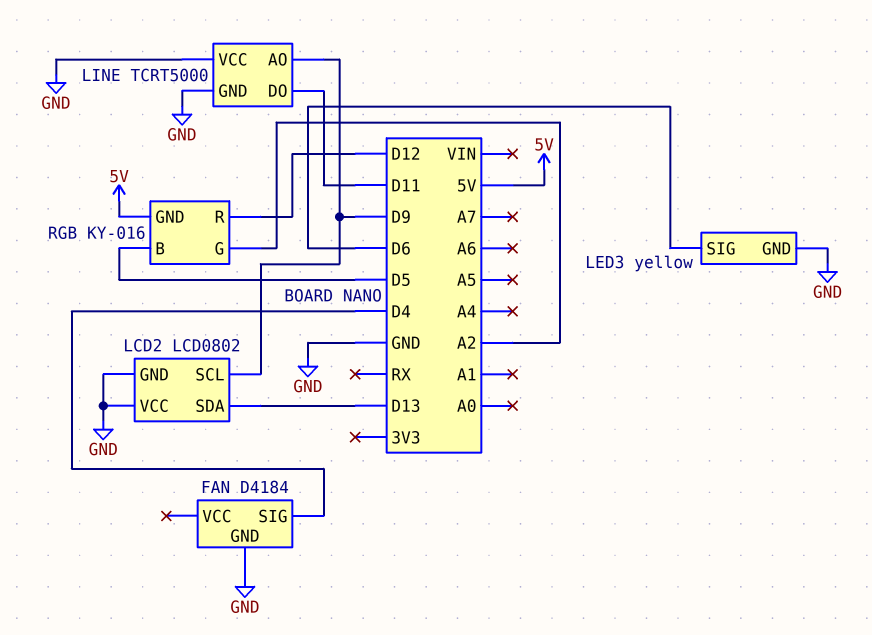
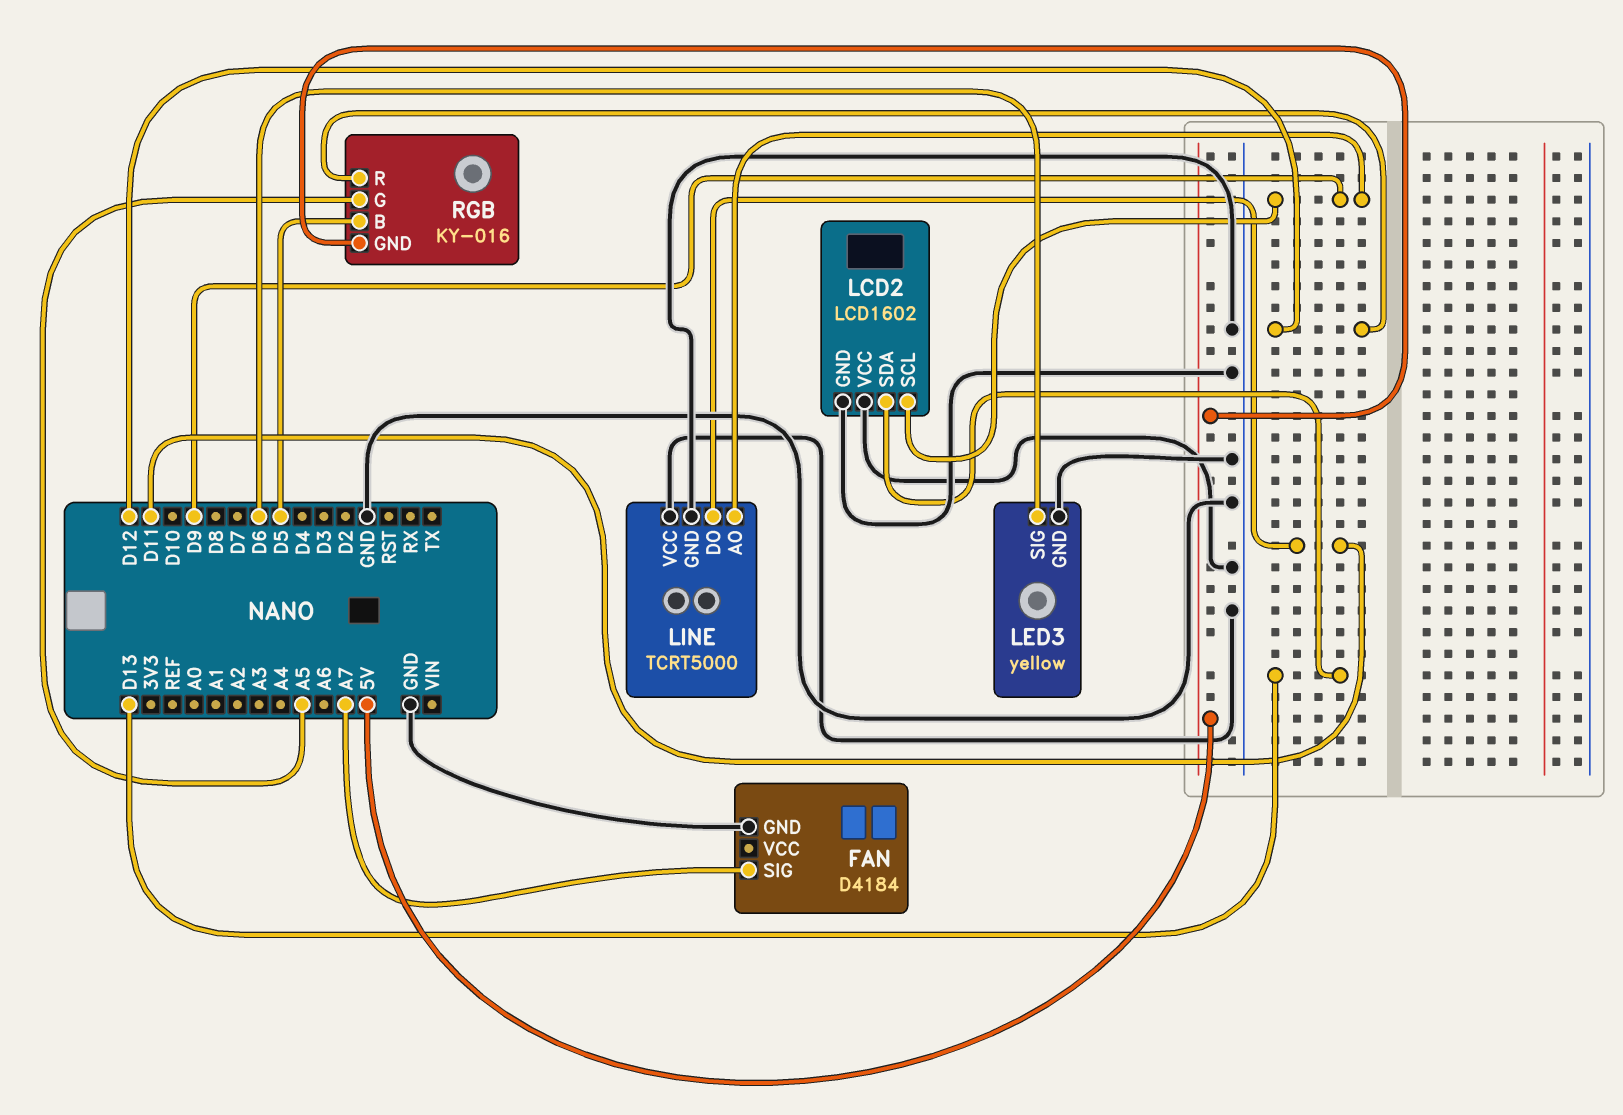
FAN pin SIG: D4 -> A7
LCD2: LCD0802 -> LCD1602
RGB pin G: A2 -> A5

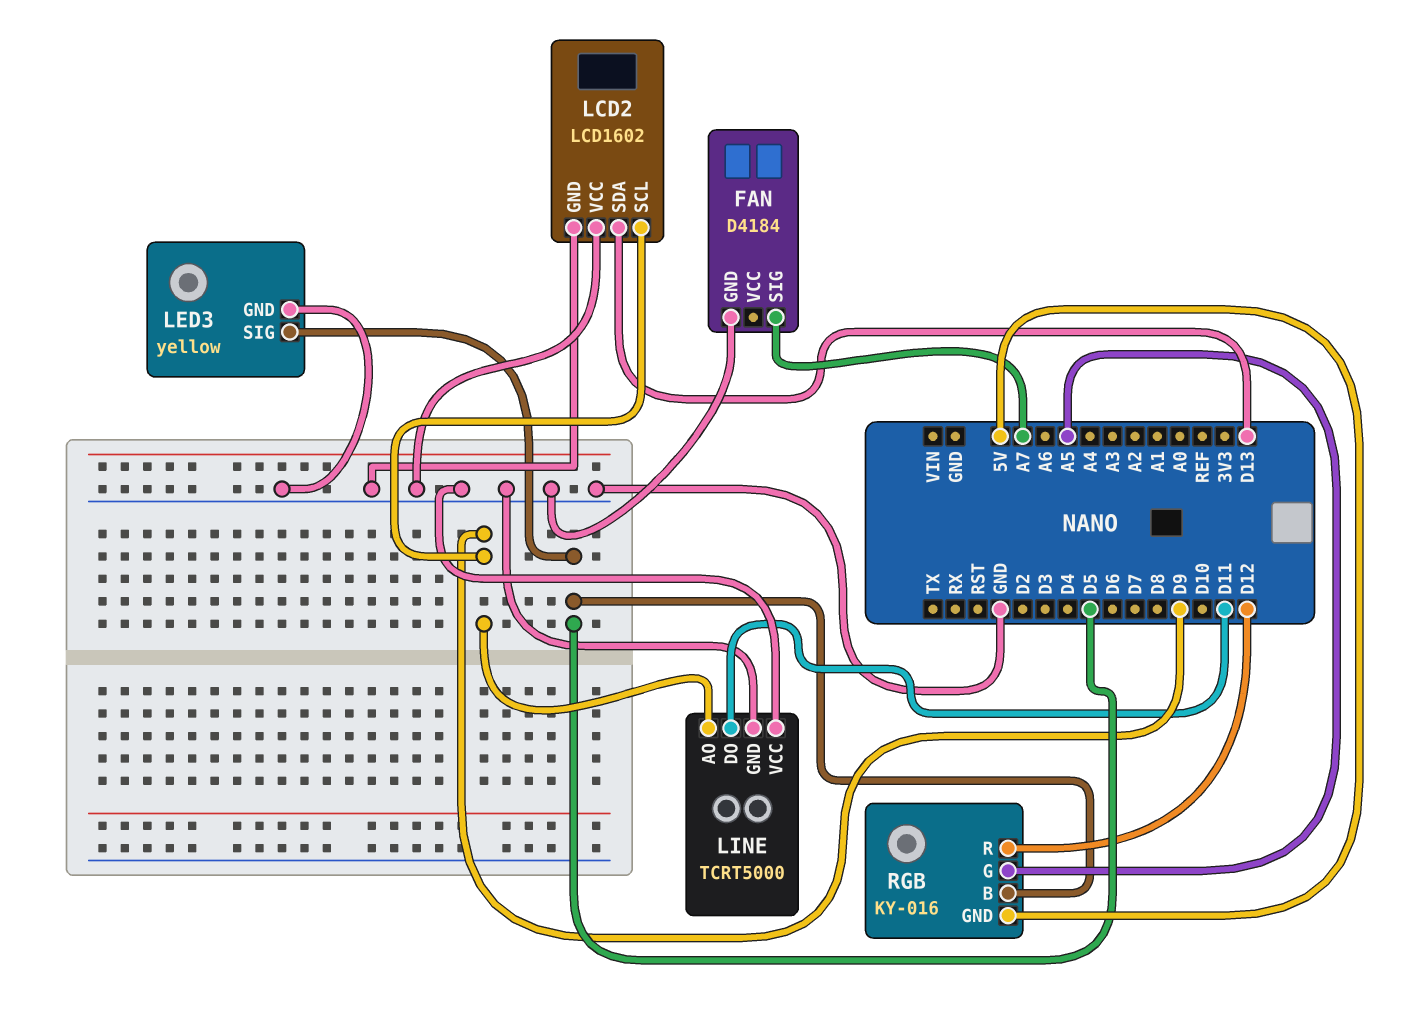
LED3 pin SIG: D6 -> D5

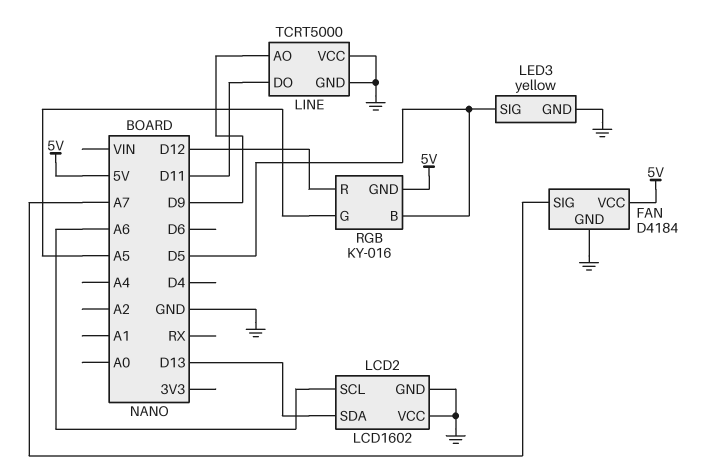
FAN pin VCC: none -> 5V
LCD2 pin SCL: D9 -> A6

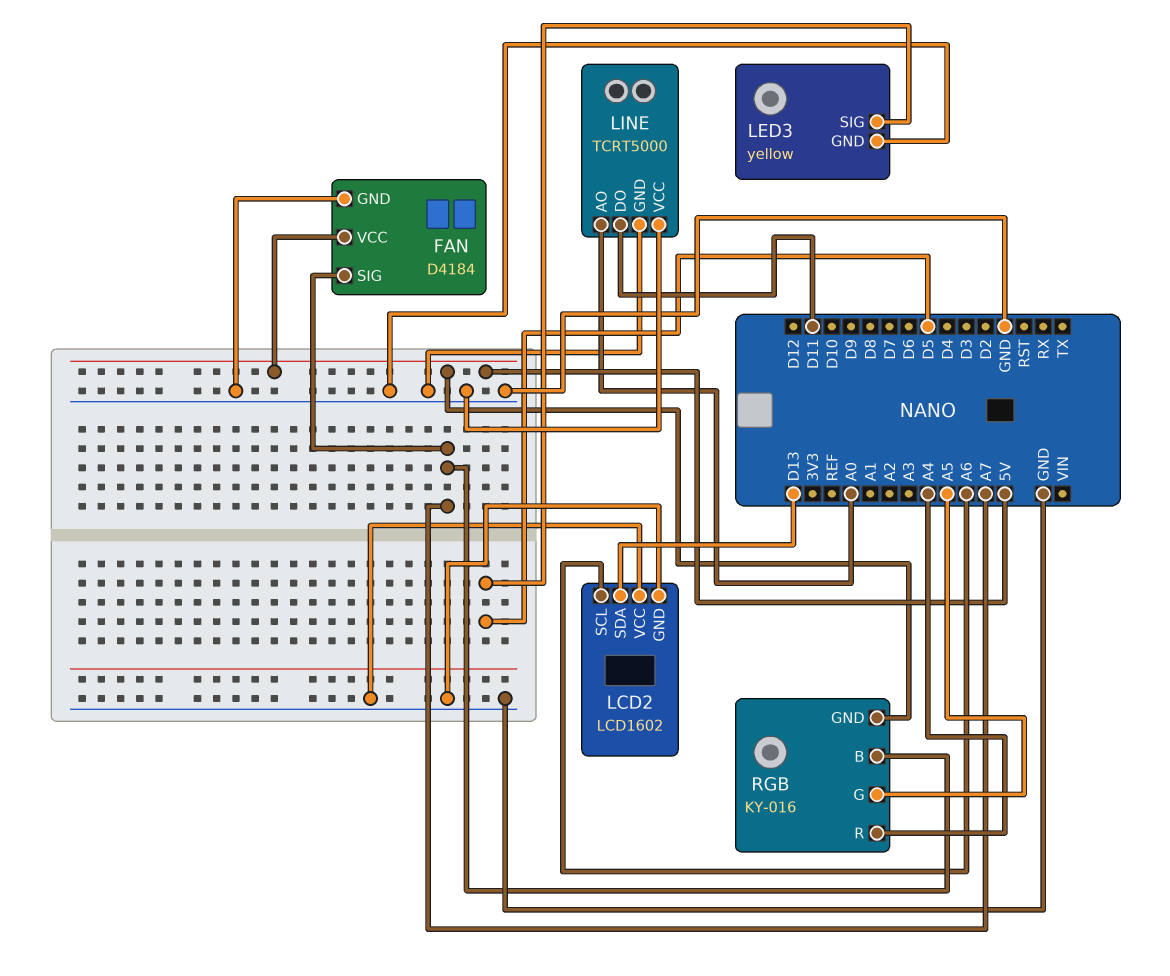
LINE pin AO: D9 -> A0
RGB pin B: D5 -> A7
RGB pin R: D12 -> A4

